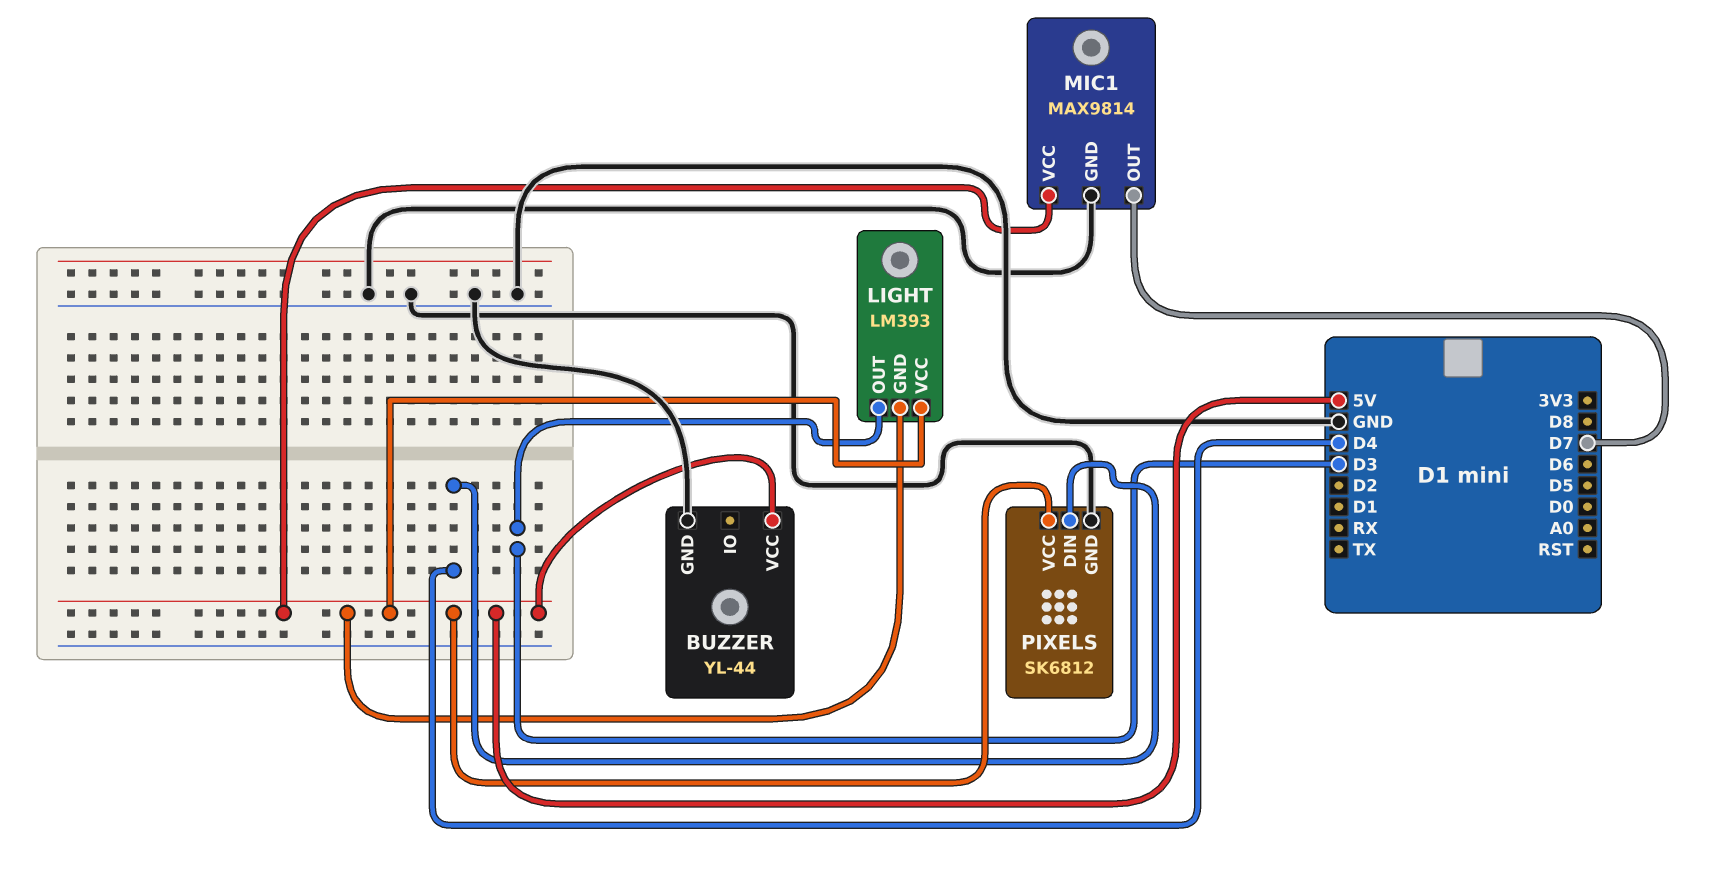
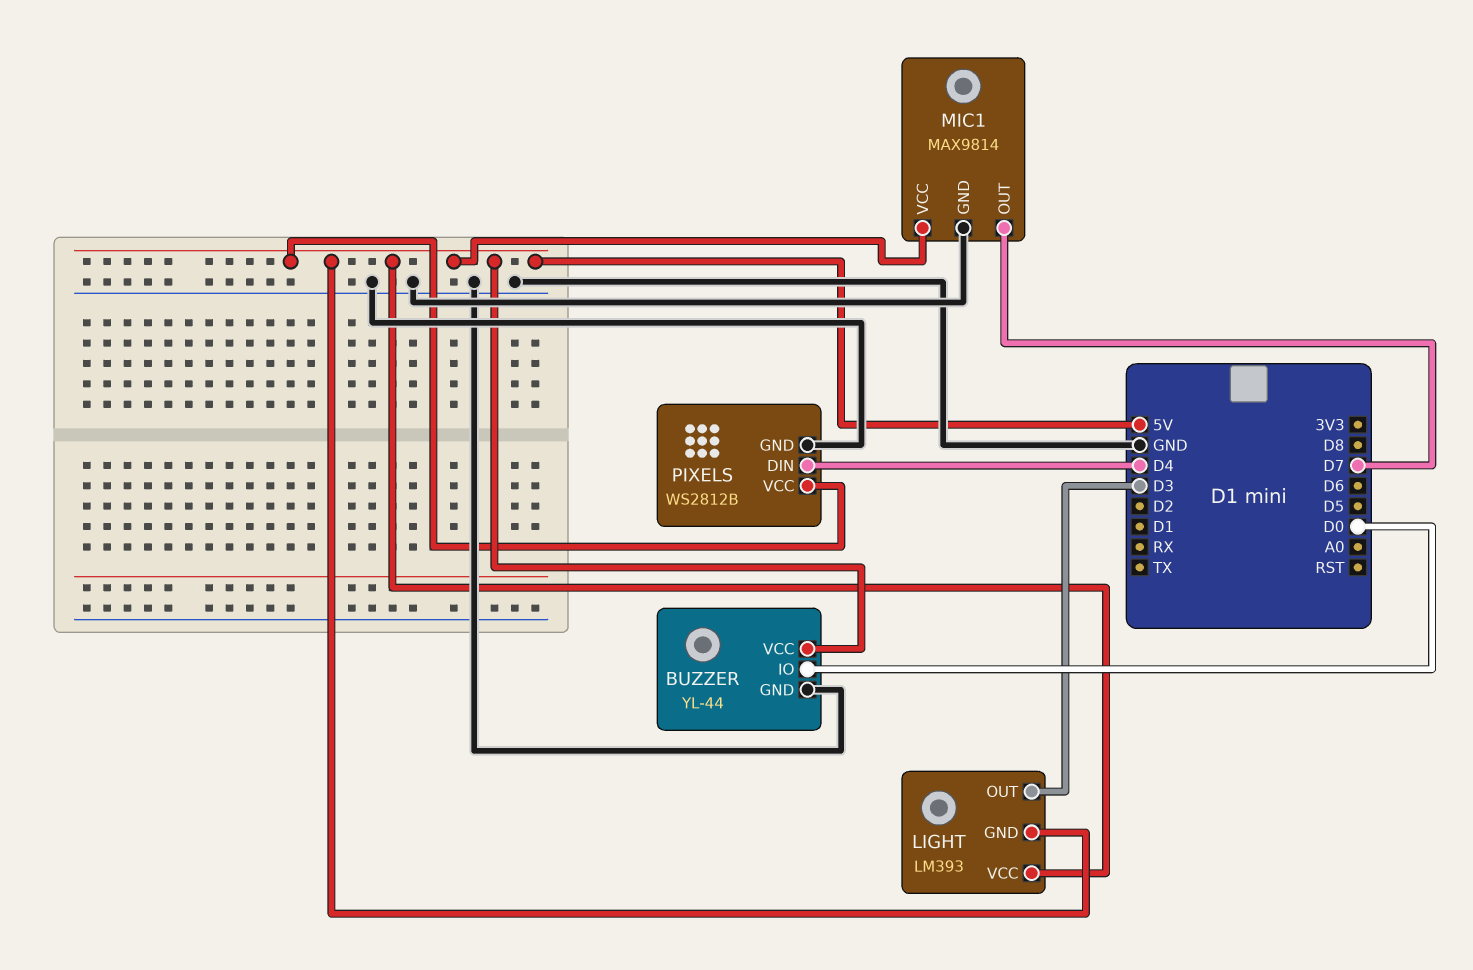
BUZZER pin IO: none -> D0
PIXELS: SK6812 -> WS2812B

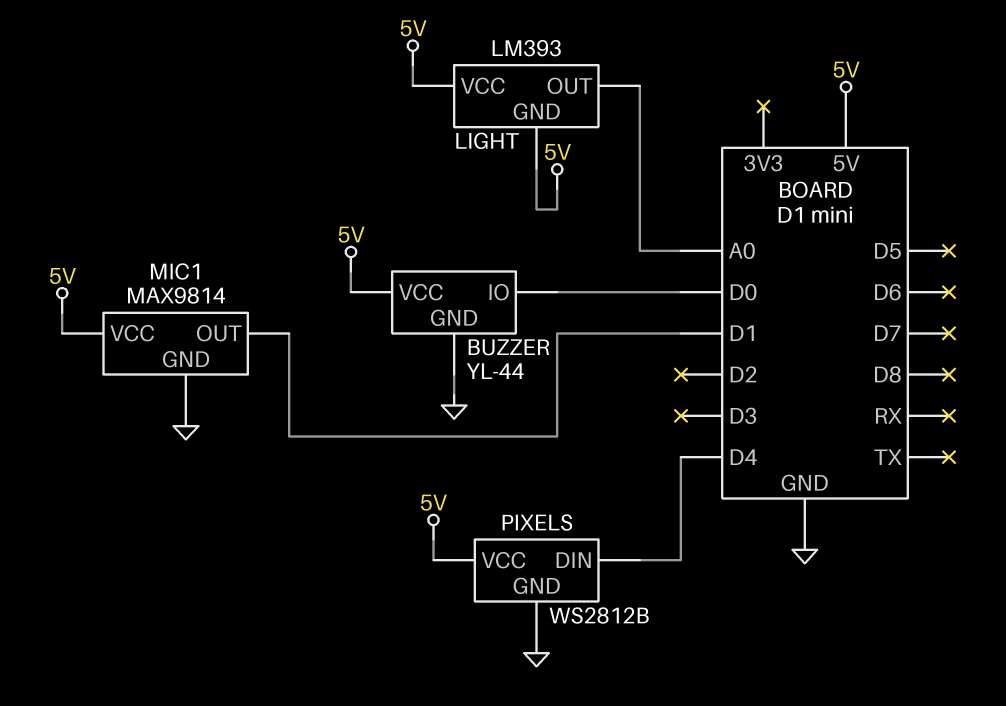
LIGHT pin OUT: D3 -> A0
MIC1 pin OUT: D7 -> D1

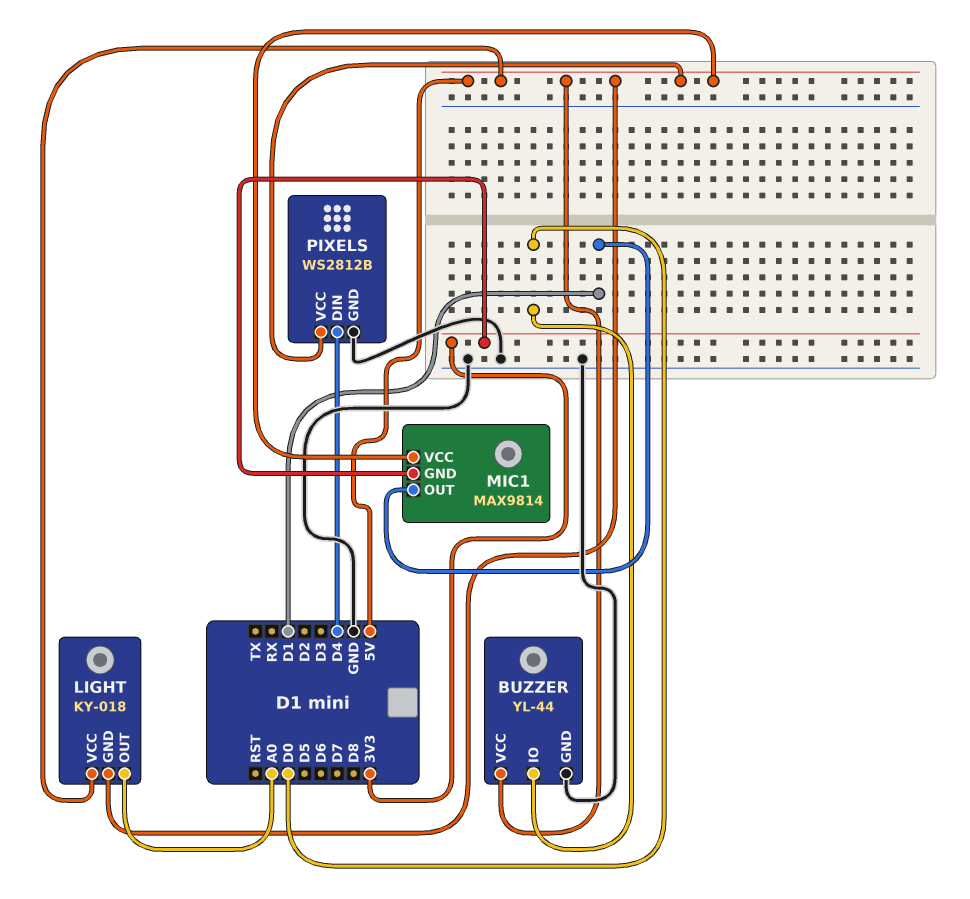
LIGHT: LM393 -> KY-018
MIC1 pin GND: GND -> 3V3

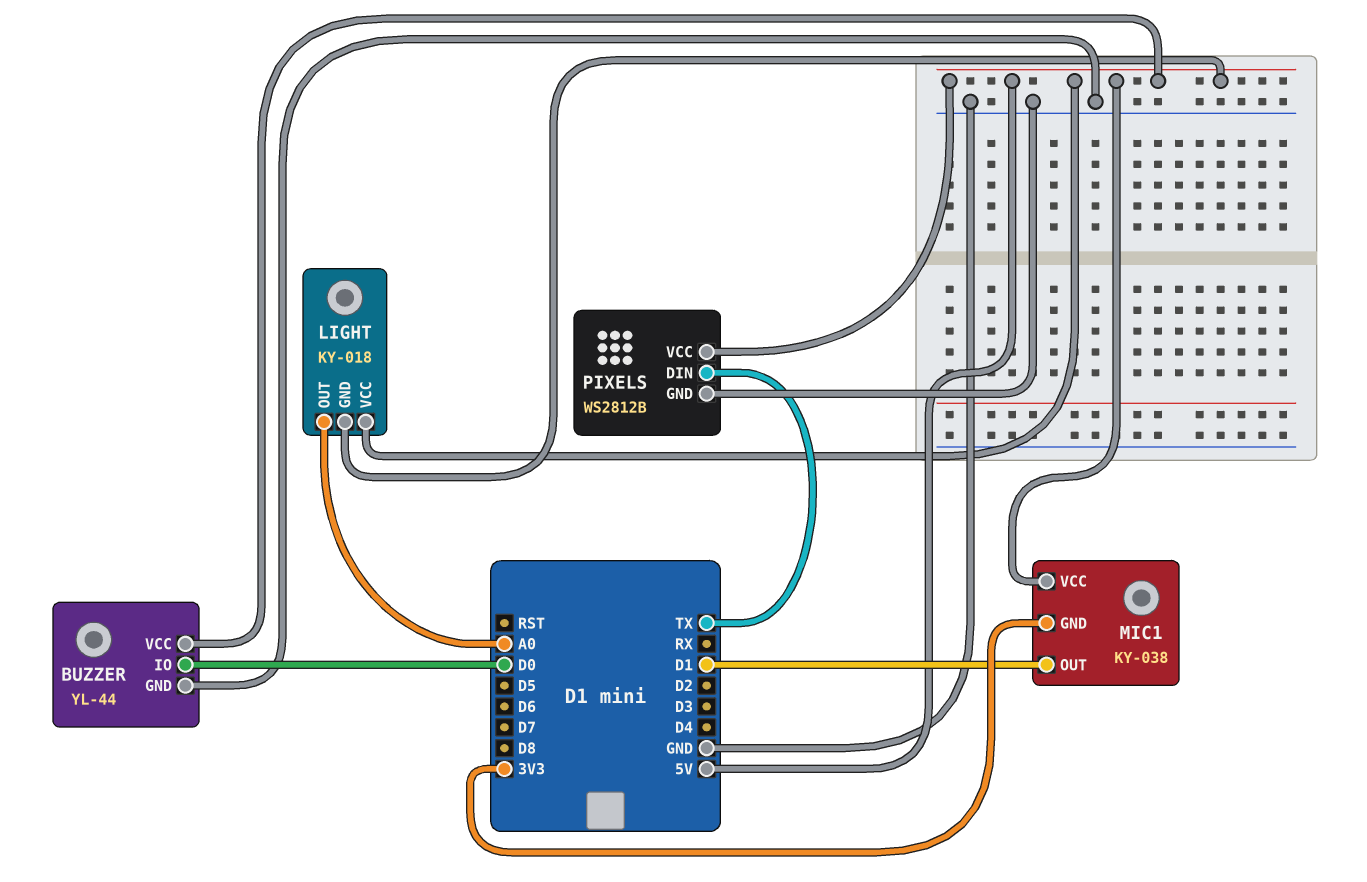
MIC1: MAX9814 -> KY-038
PIXELS pin DIN: D4 -> TX

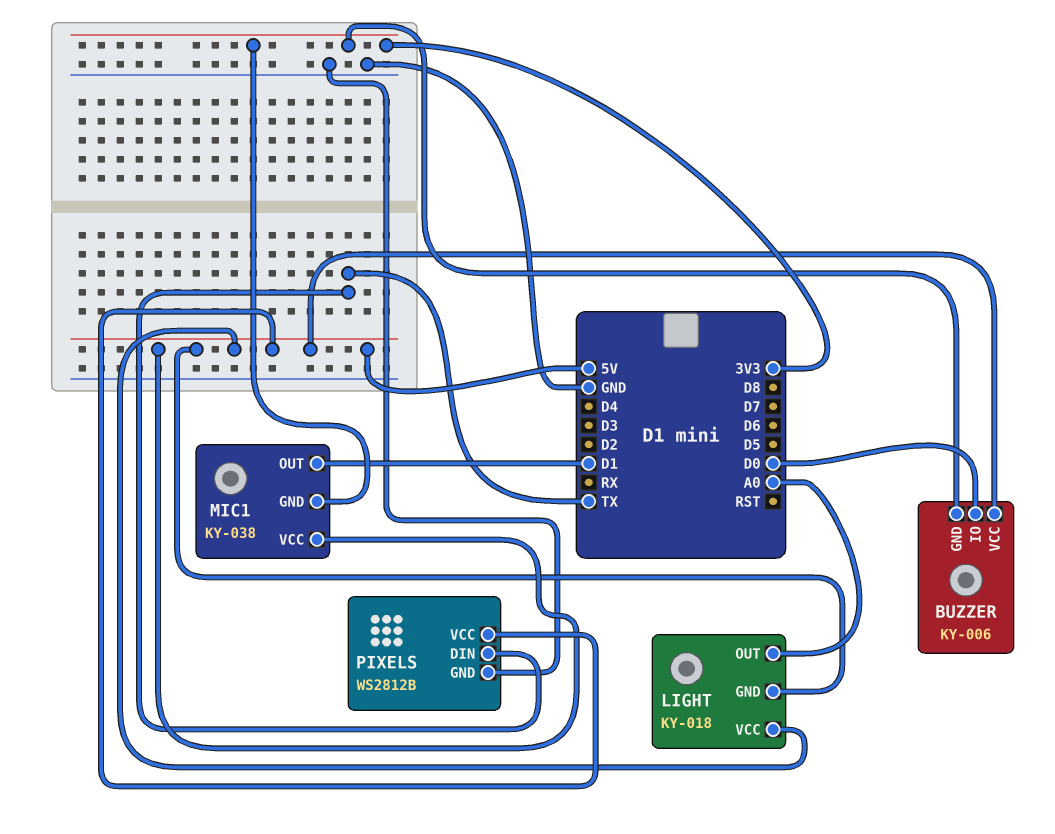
BUZZER: YL-44 -> KY-006
BUZZER pin GND: GND -> 3V3

